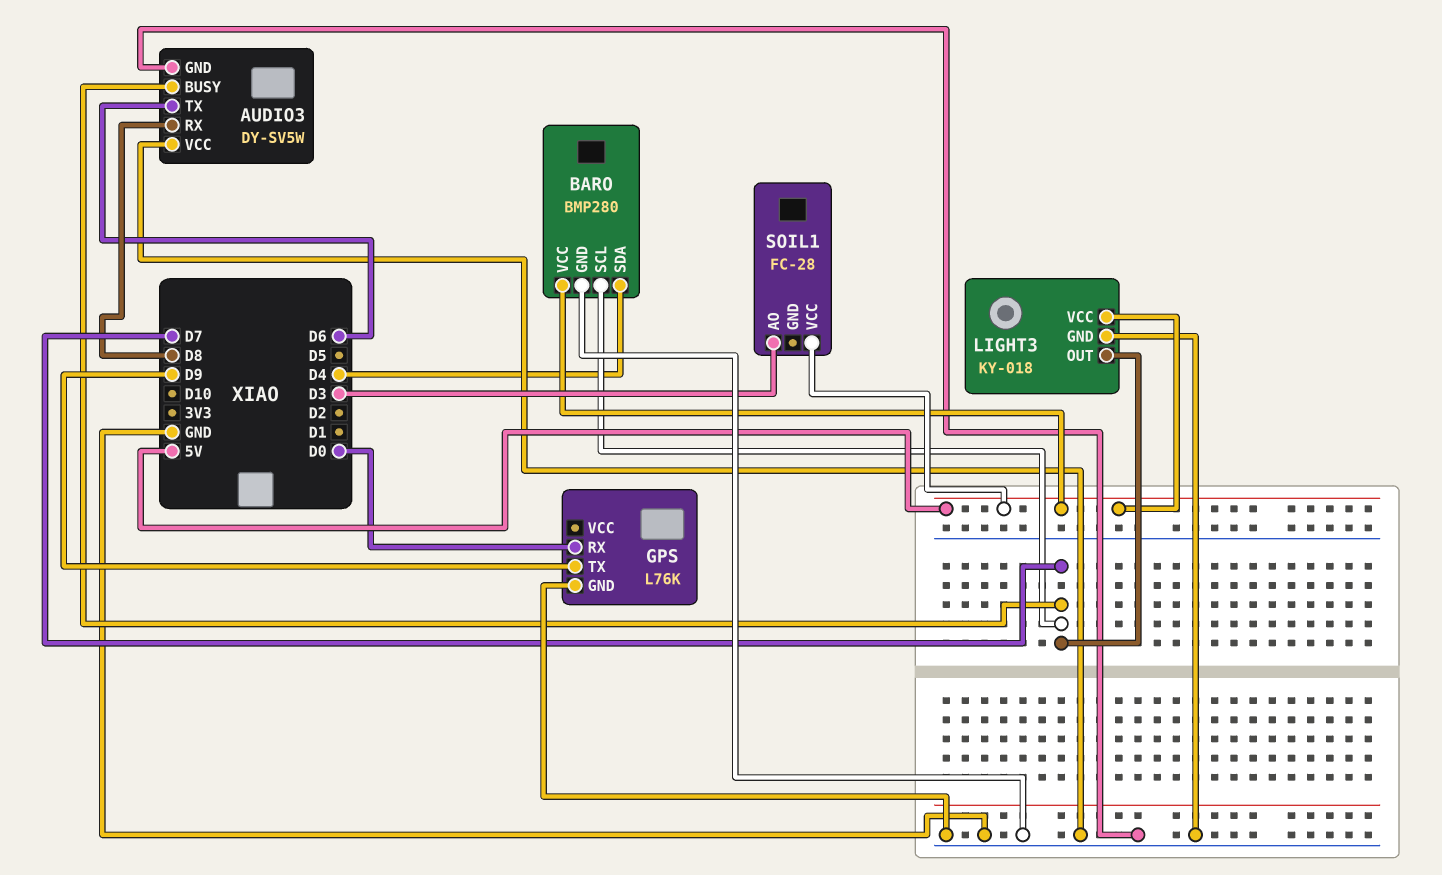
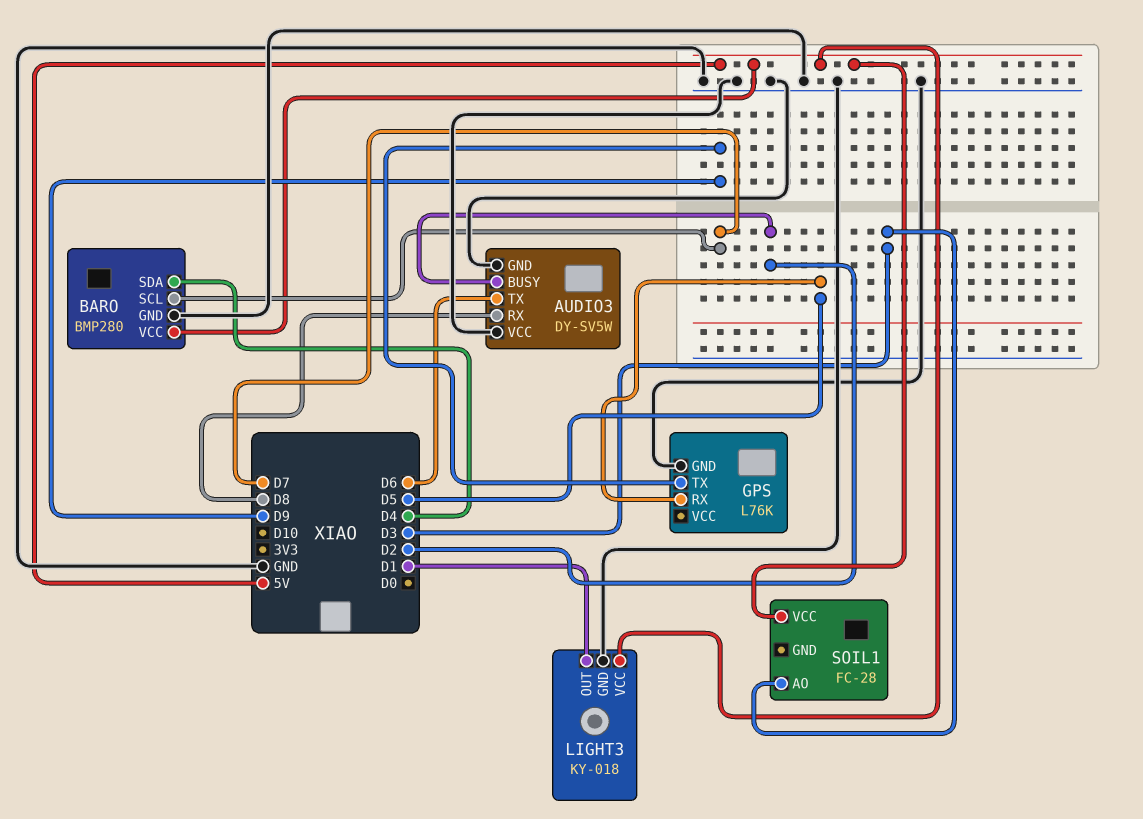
AUDIO3 pin BUSY: D7 -> D2
GPS pin RX: D0 -> D5
LIGHT3 pin OUT: D7 -> D1

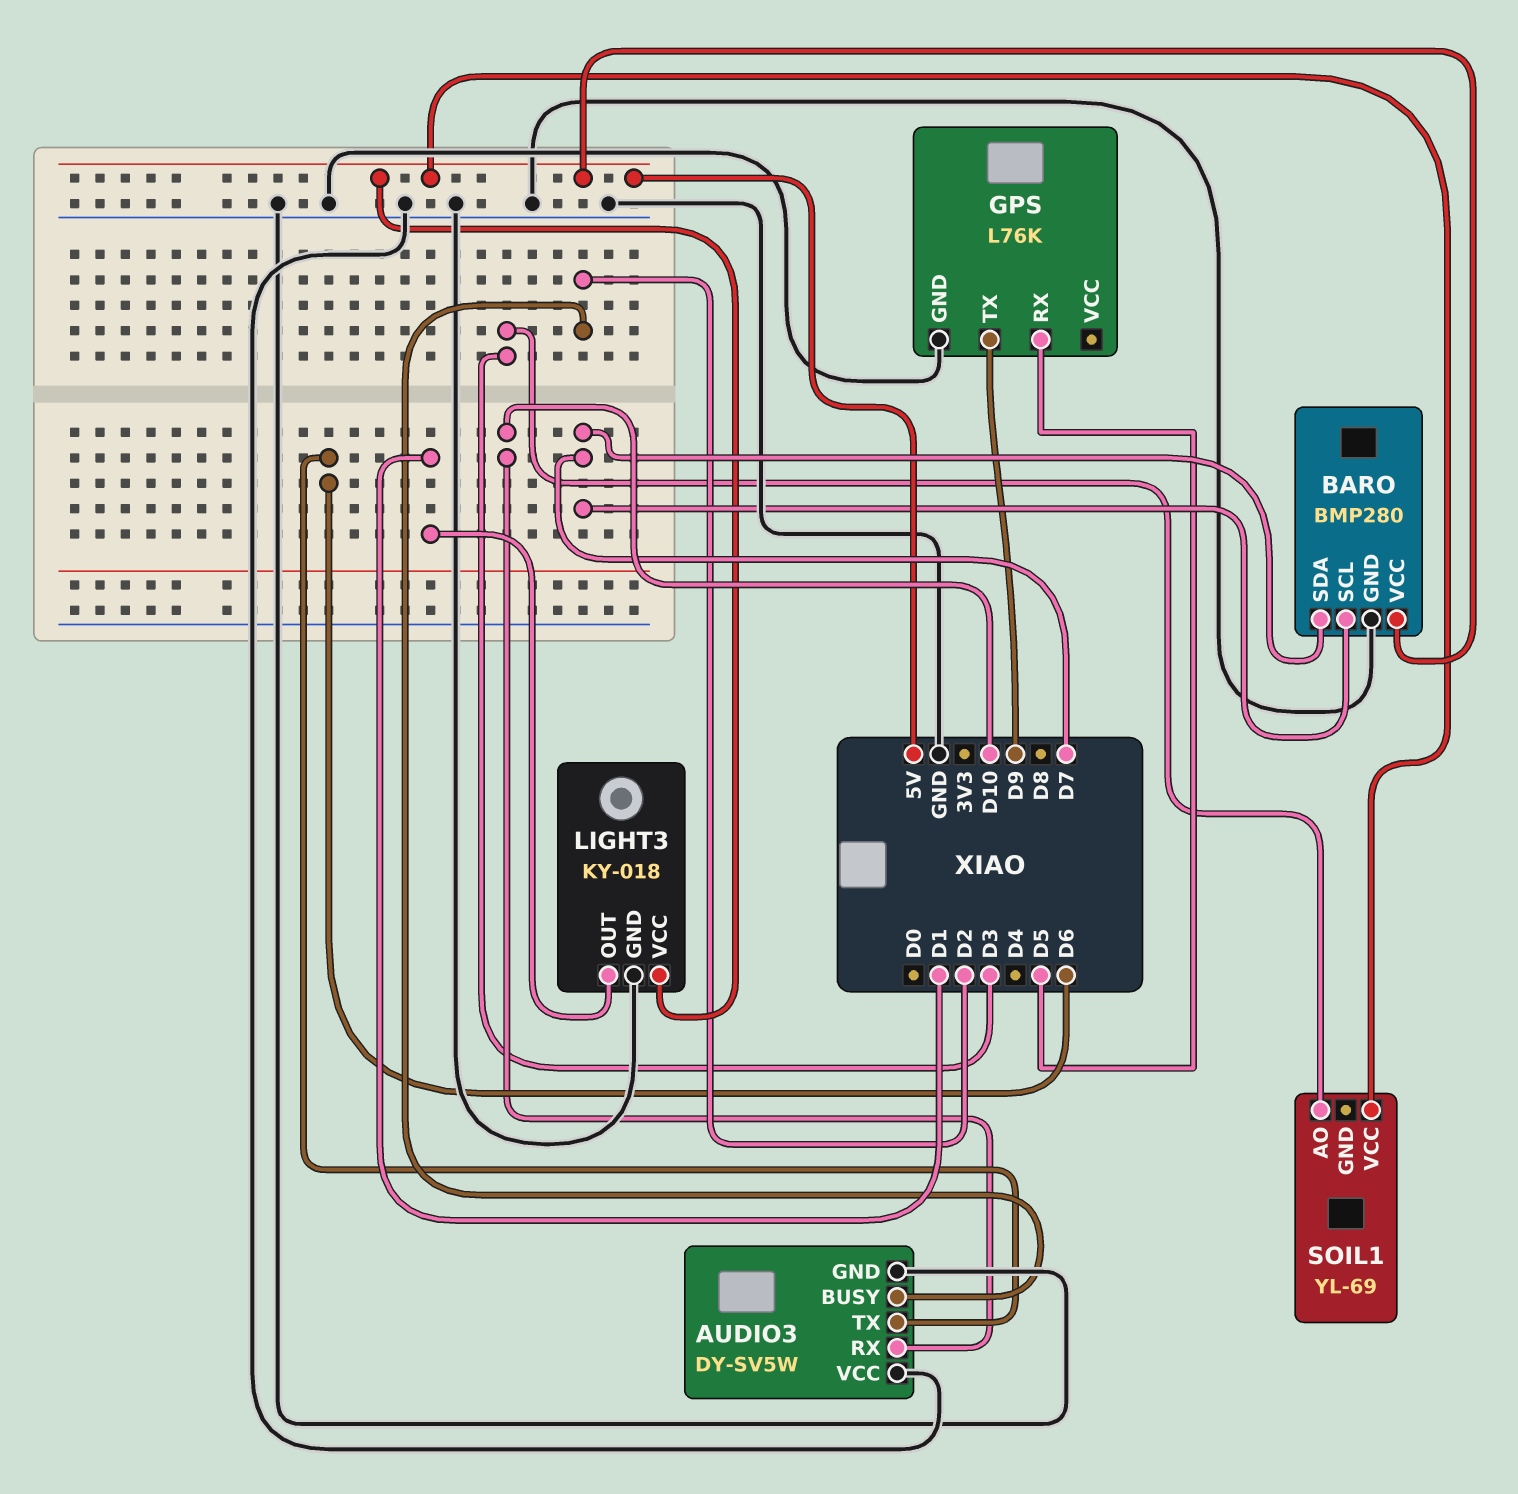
AUDIO3 pin RX: D8 -> D10
BARO pin SDA: D4 -> D7
SOIL1: FC-28 -> YL-69

